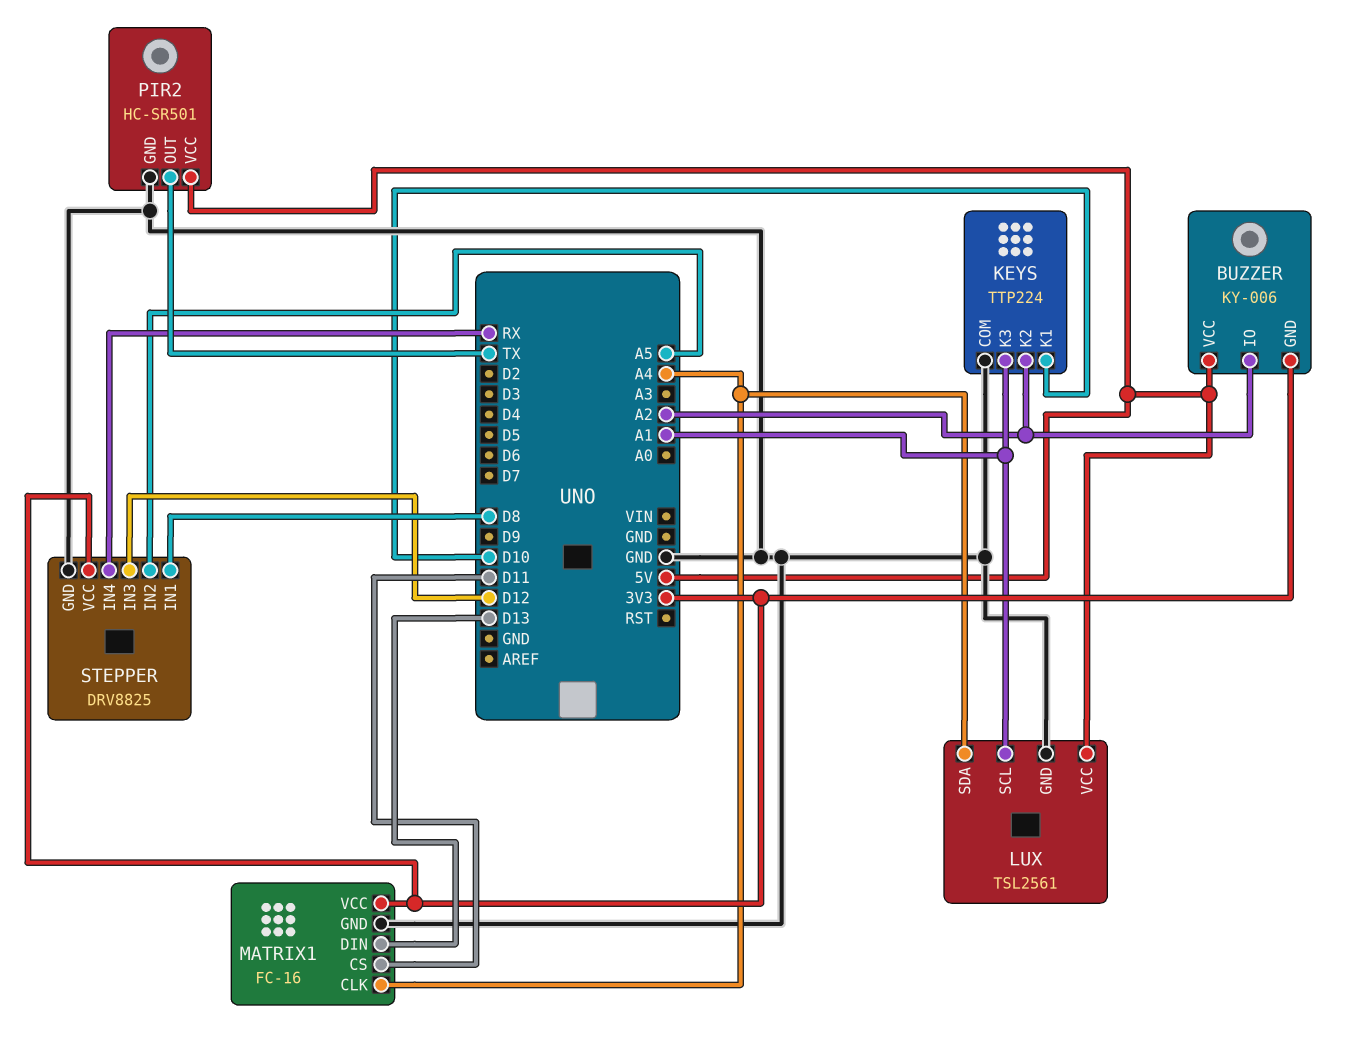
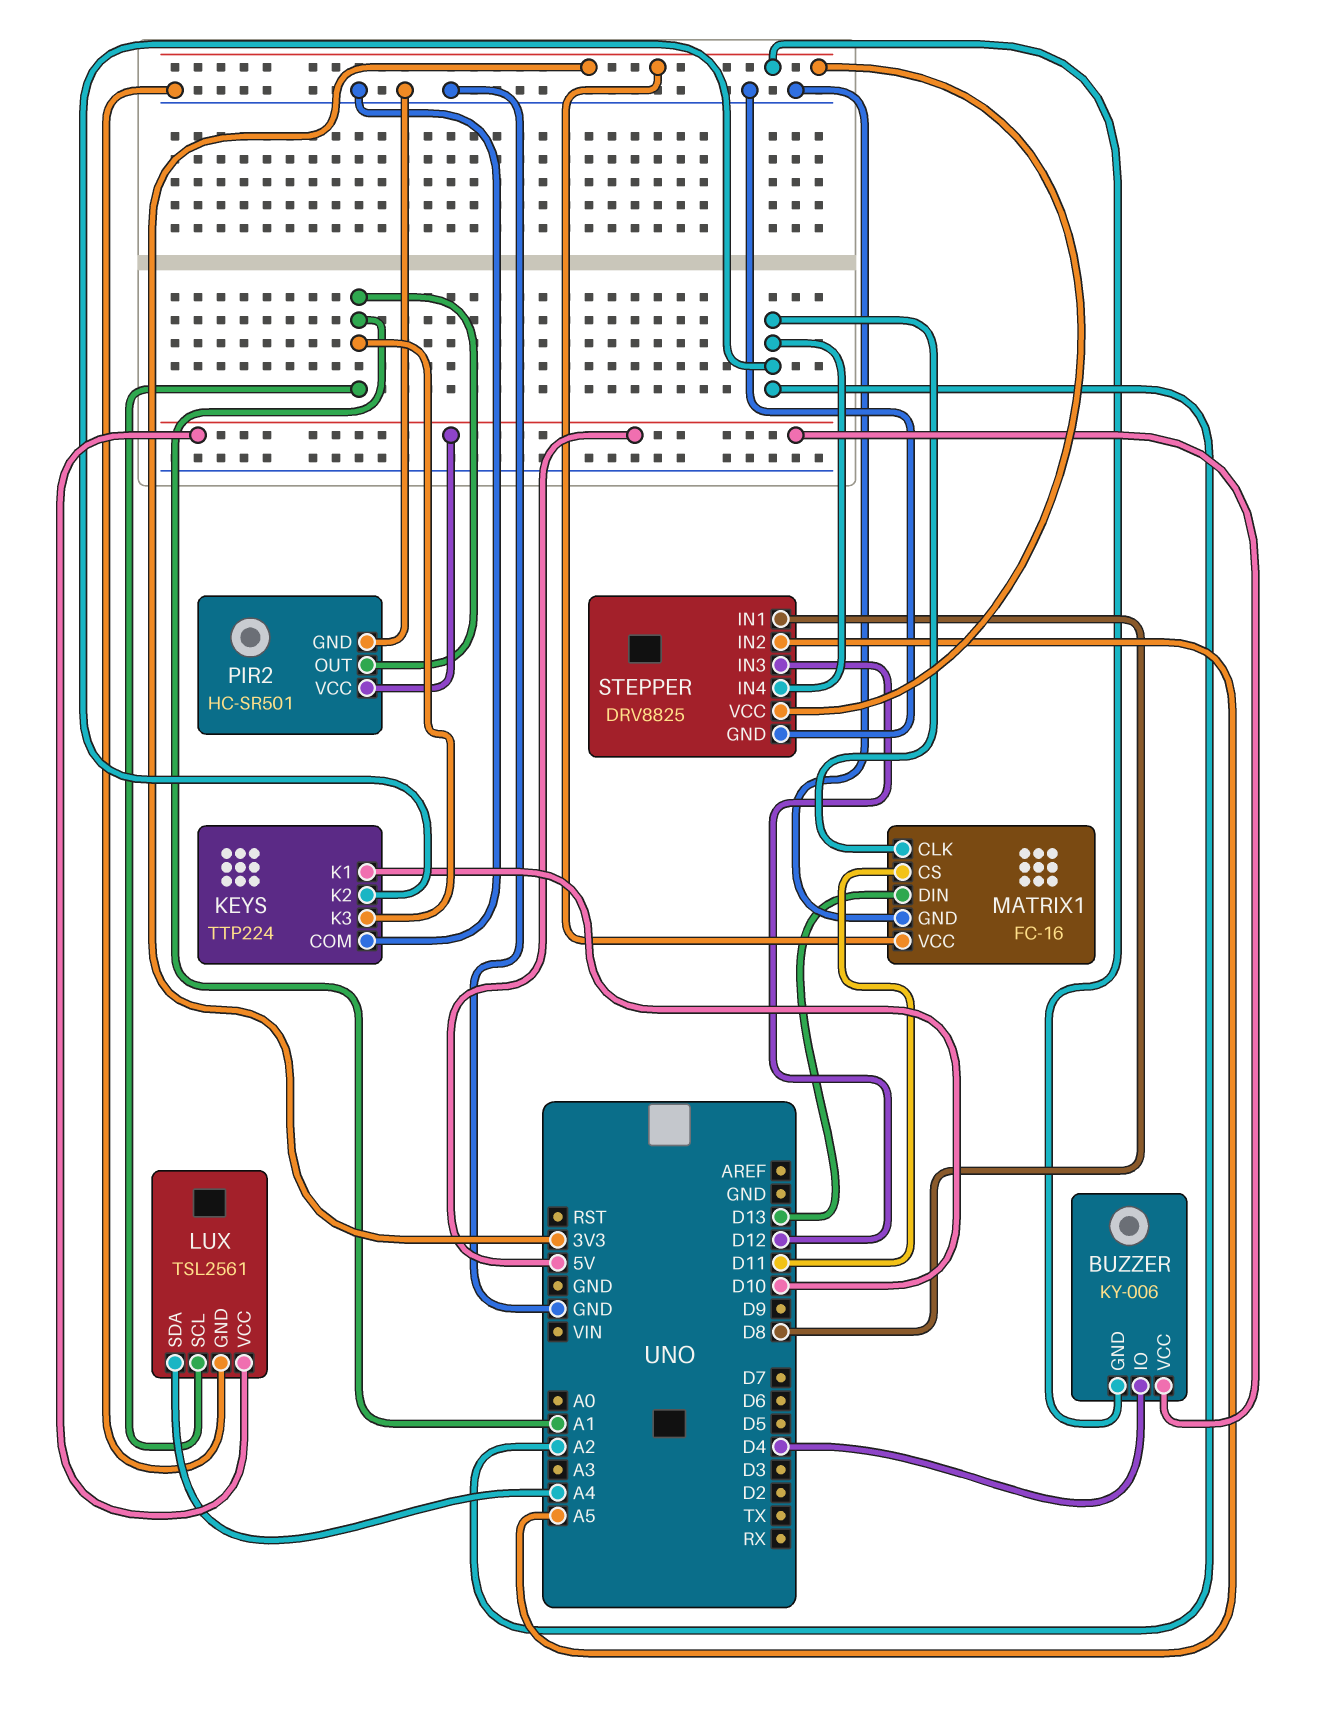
BUZZER pin IO: A2 -> D4
MATRIX1 pin CLK: A4 -> A2
PIR2 pin OUT: TX -> A1
STEPPER pin IN4: RX -> A2

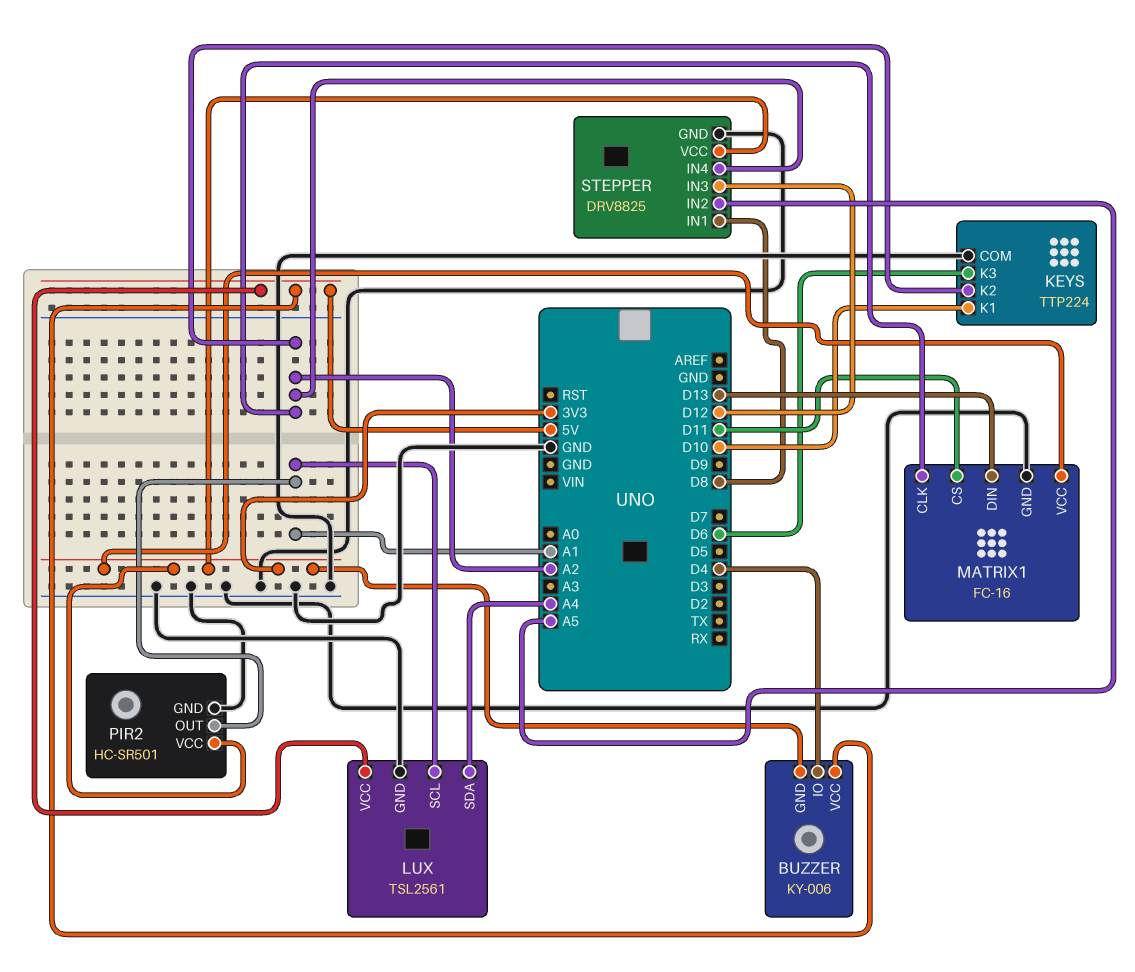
KEYS pin K3: A1 -> D6
PIR2 pin VCC: 5V -> 3V3

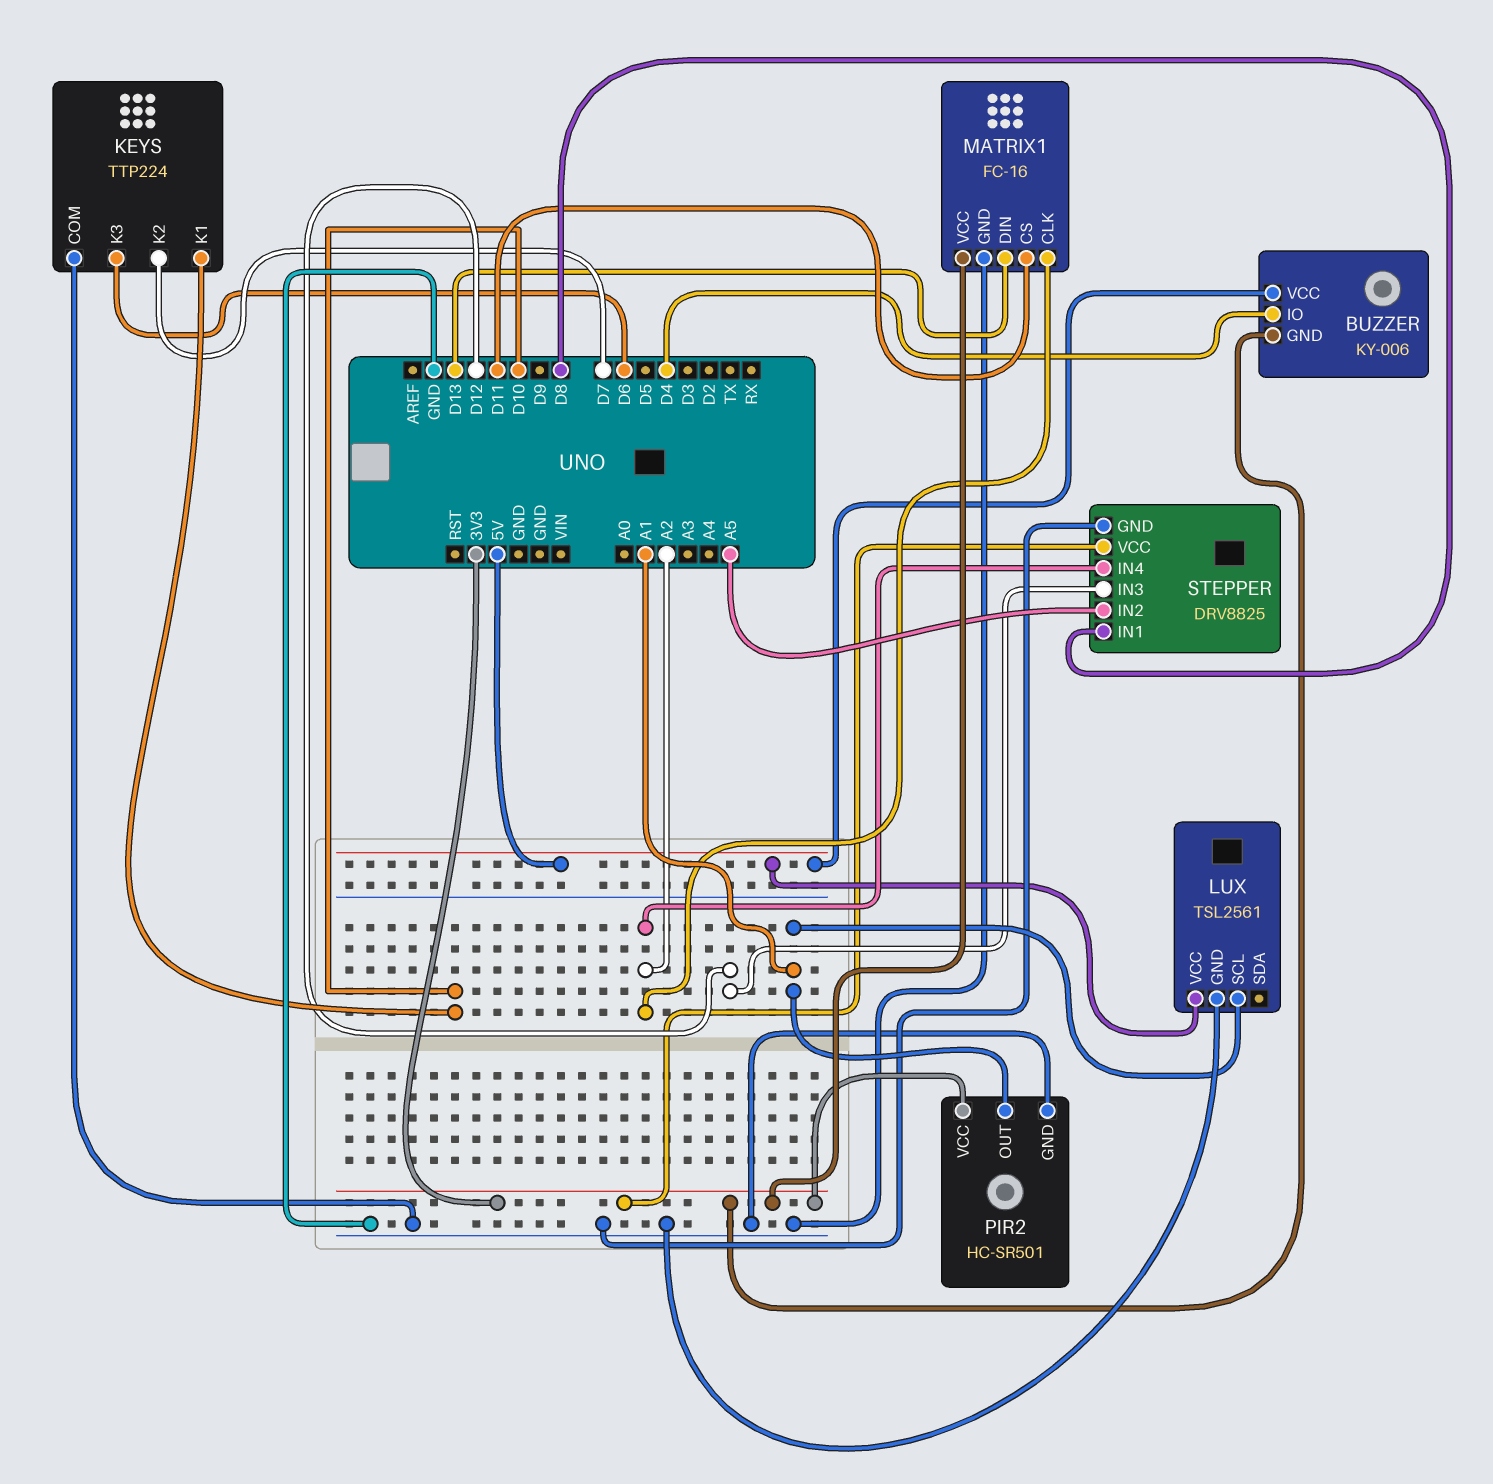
KEYS pin K2: A2 -> D7
LUX pin SDA: A4 -> none

